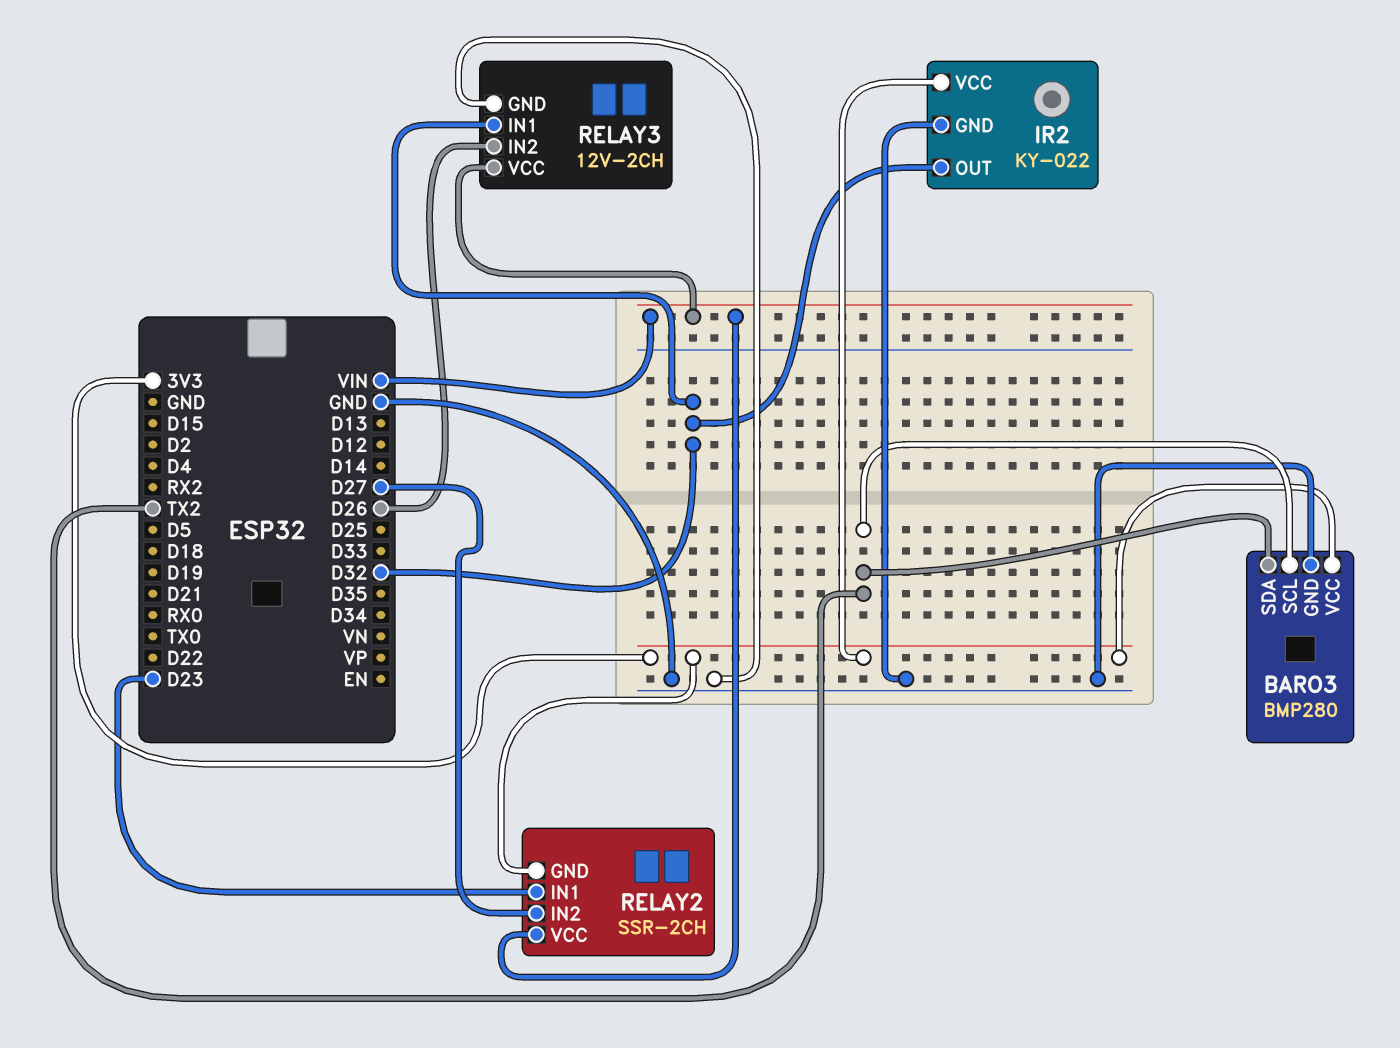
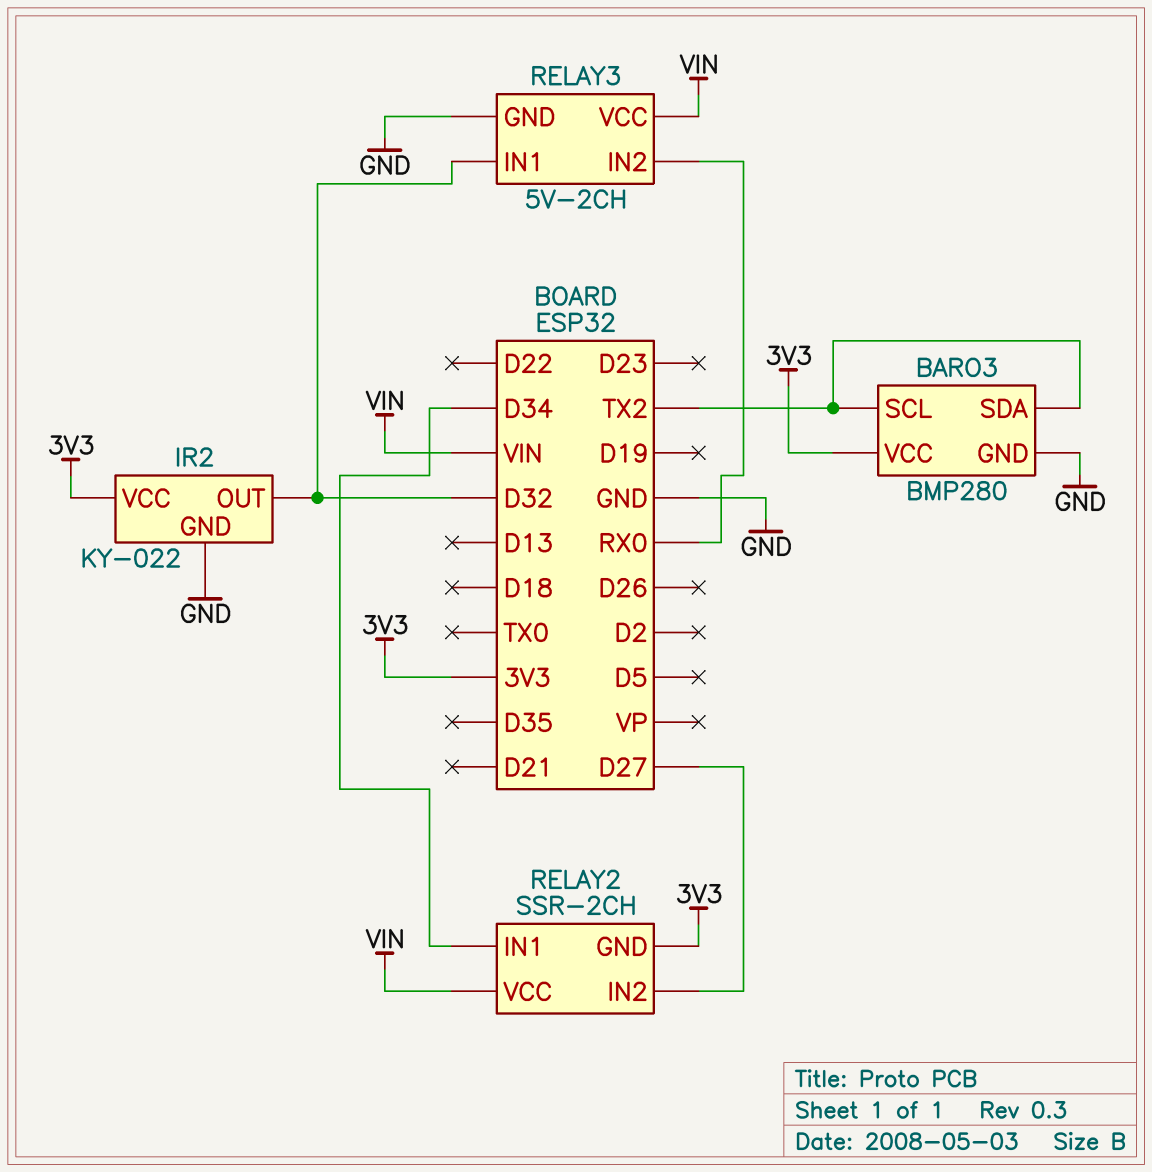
RELAY2 pin IN1: D23 -> D34
RELAY3: 12V-2CH -> 5V-2CH
RELAY3 pin IN2: D26 -> RX0

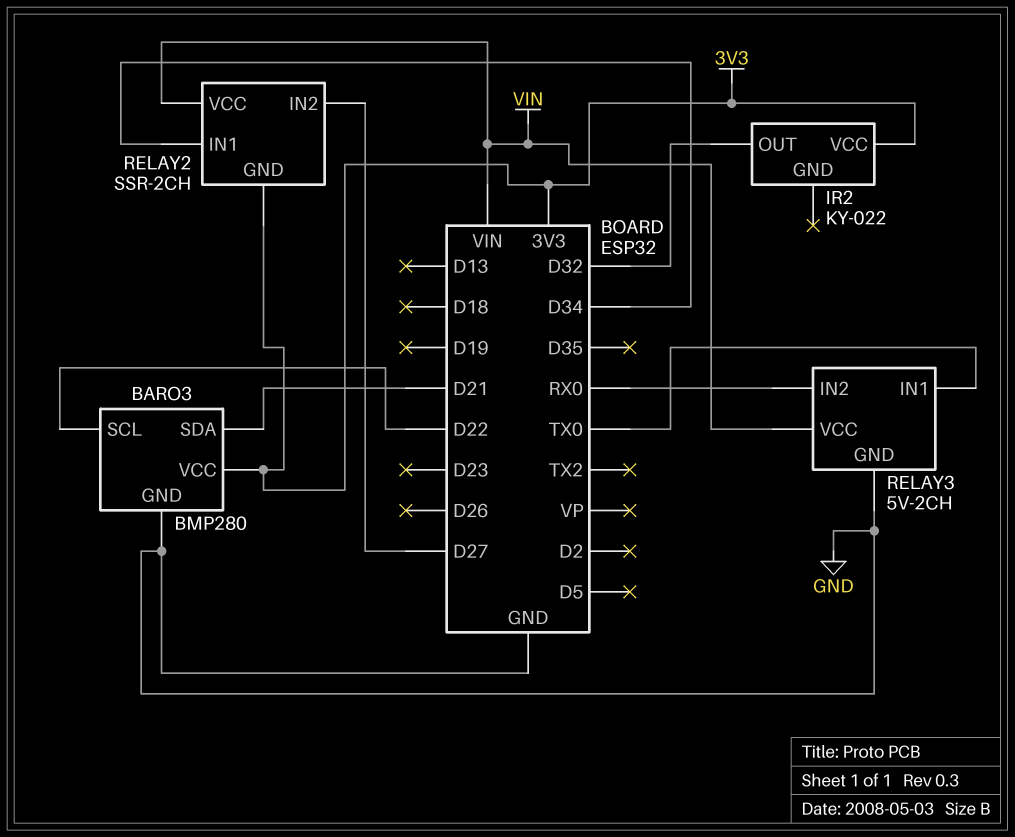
BARO3 pin SCL: TX2 -> D22
BARO3 pin SDA: TX2 -> D21
IR2 pin GND: GND -> none
RELAY3 pin IN1: D32 -> TX0

